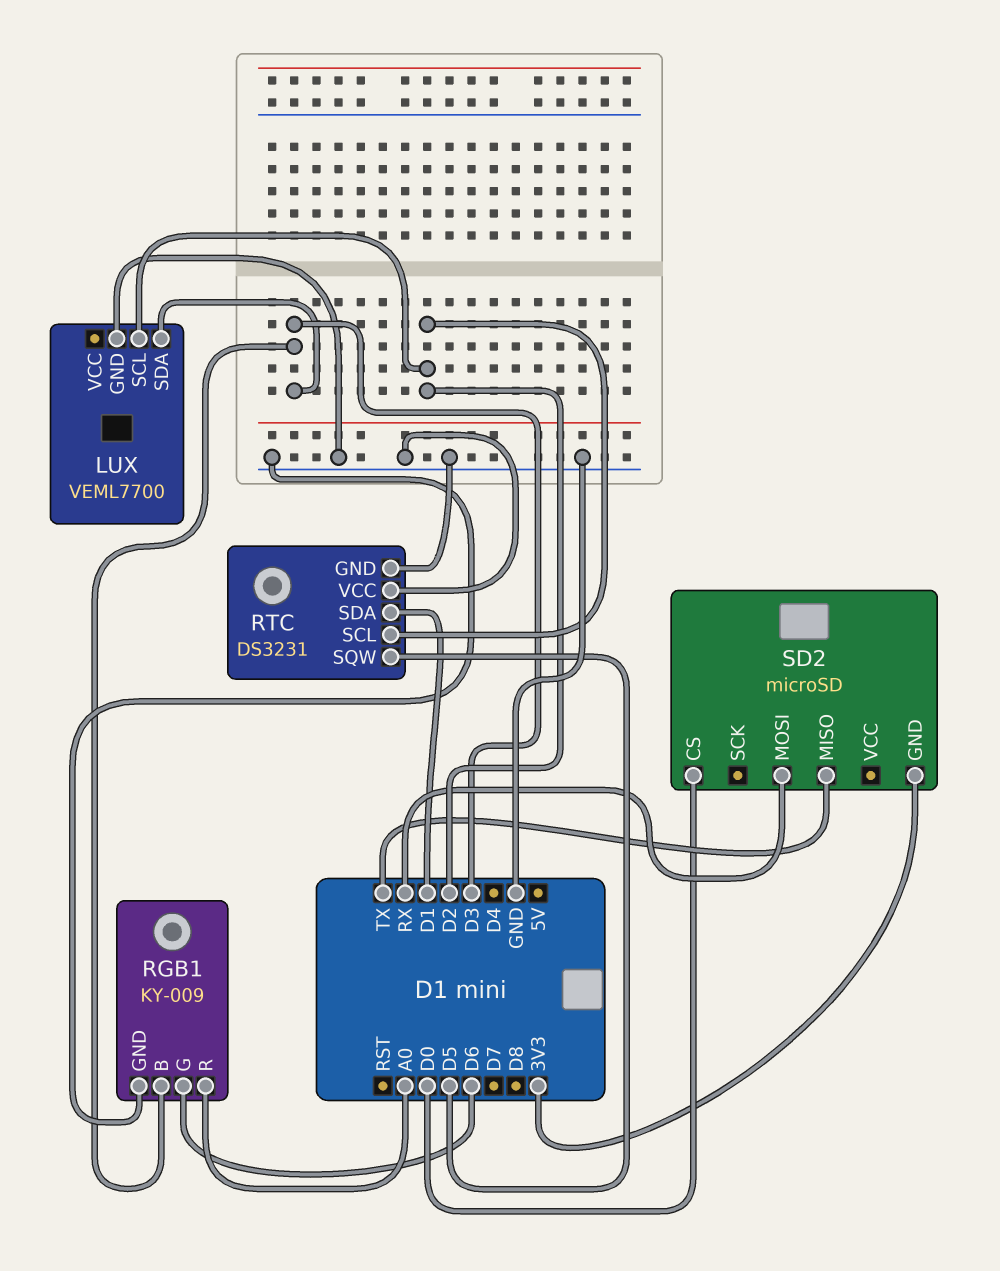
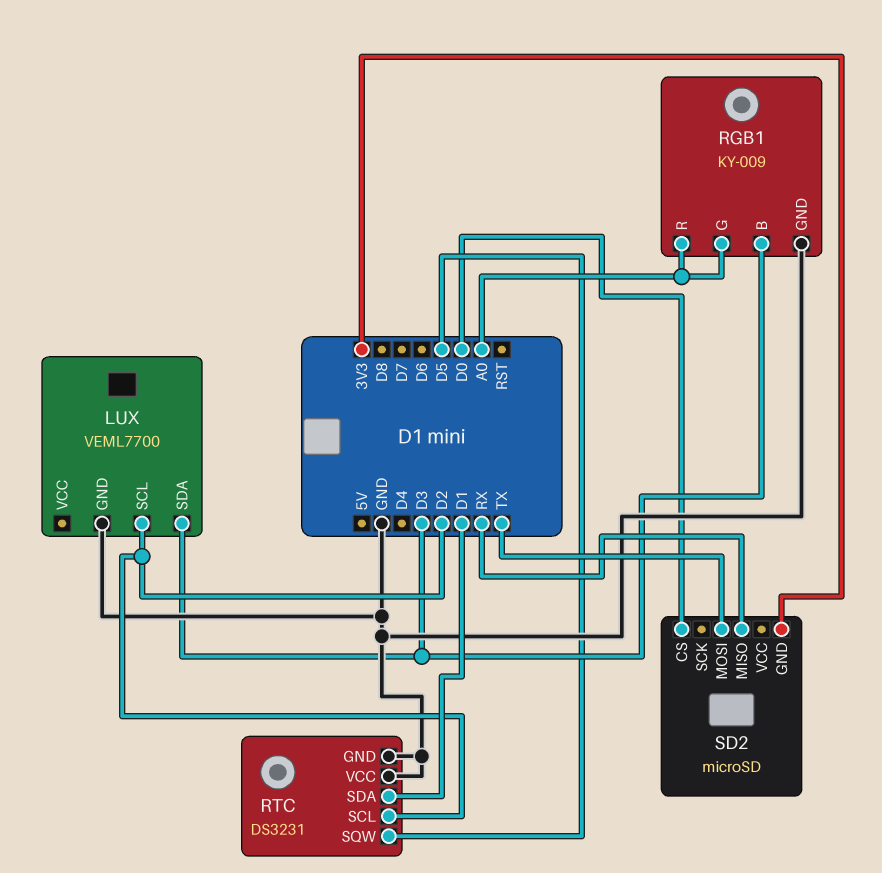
RGB1 pin G: D6 -> A0
SD2 pin MISO: TX -> RX
SD2 pin MOSI: RX -> TX

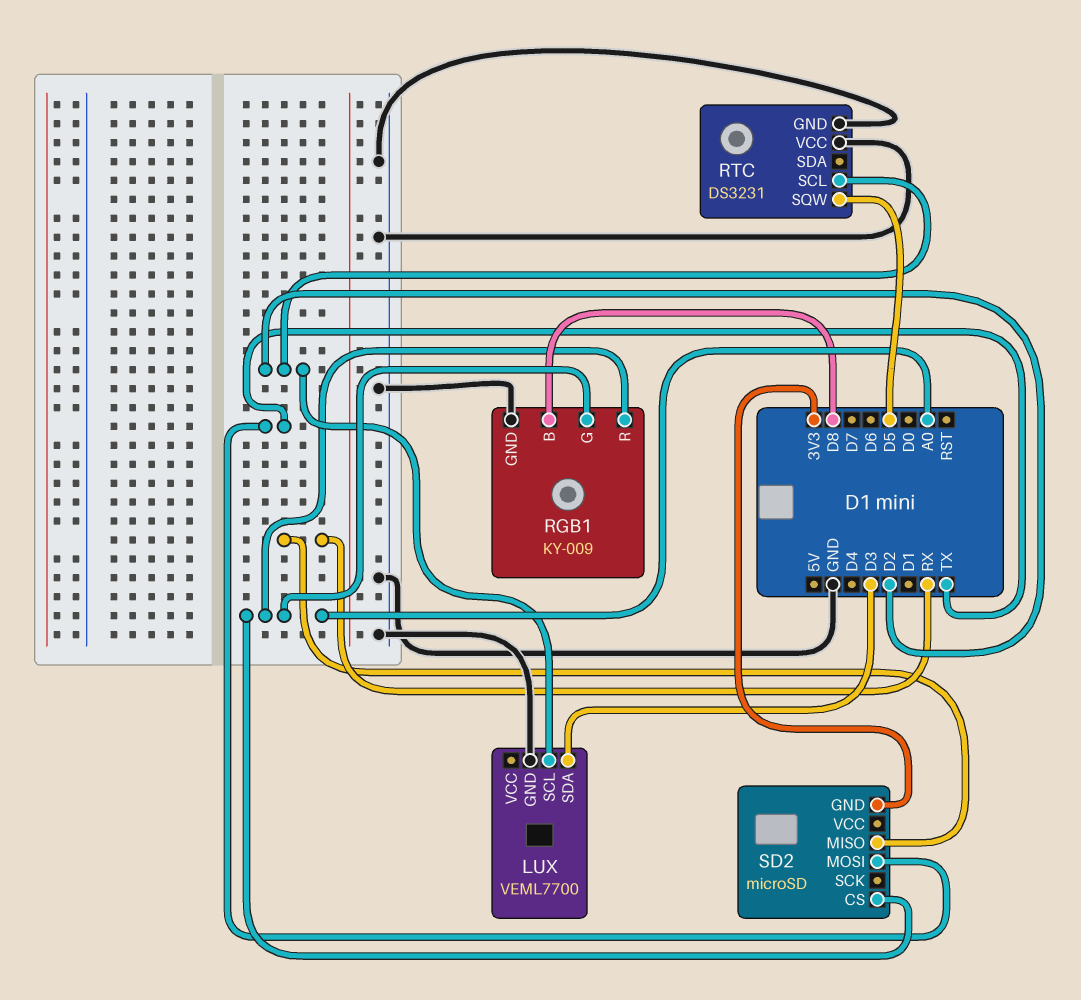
RGB1 pin B: D3 -> D8
RTC pin SDA: D1 -> none
SD2 pin CS: D0 -> A0

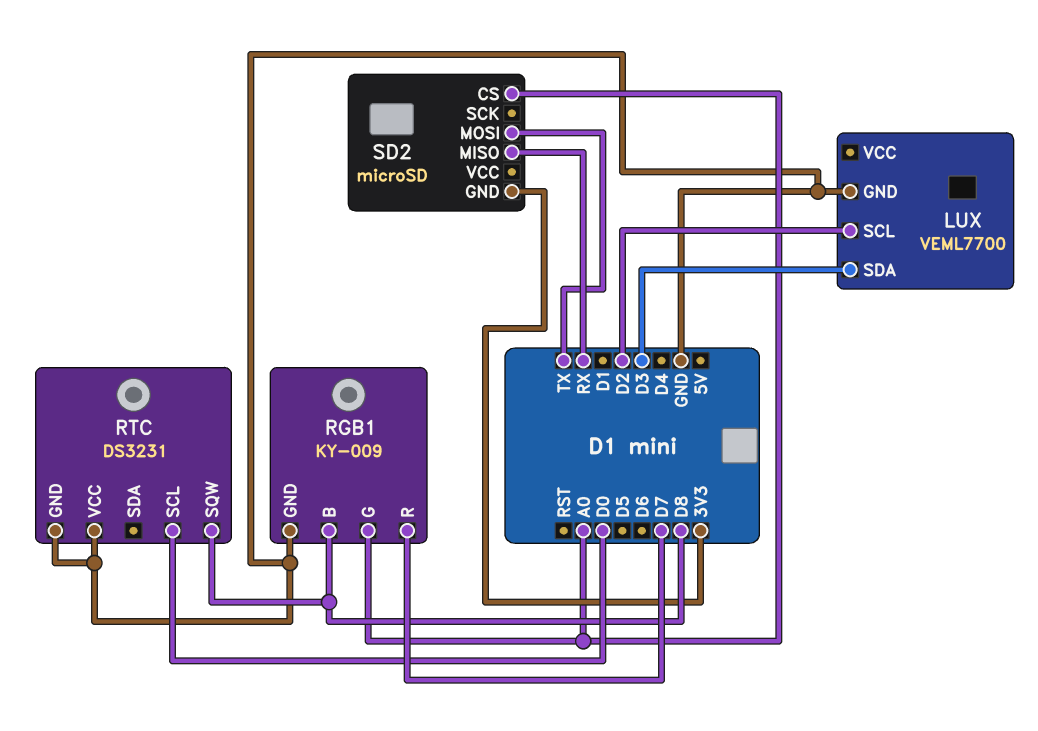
RGB1 pin R: A0 -> D7
RTC pin SCL: D2 -> D0
RTC pin SQW: D5 -> D8

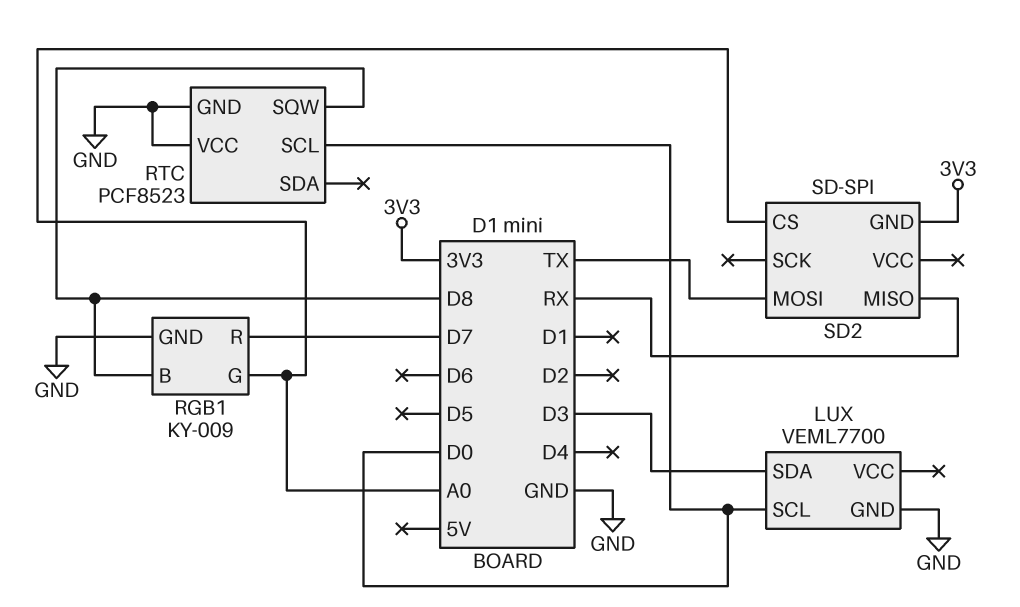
LUX pin SCL: D2 -> D0
RTC: DS3231 -> PCF8523
SD2: microSD -> SD-SPI

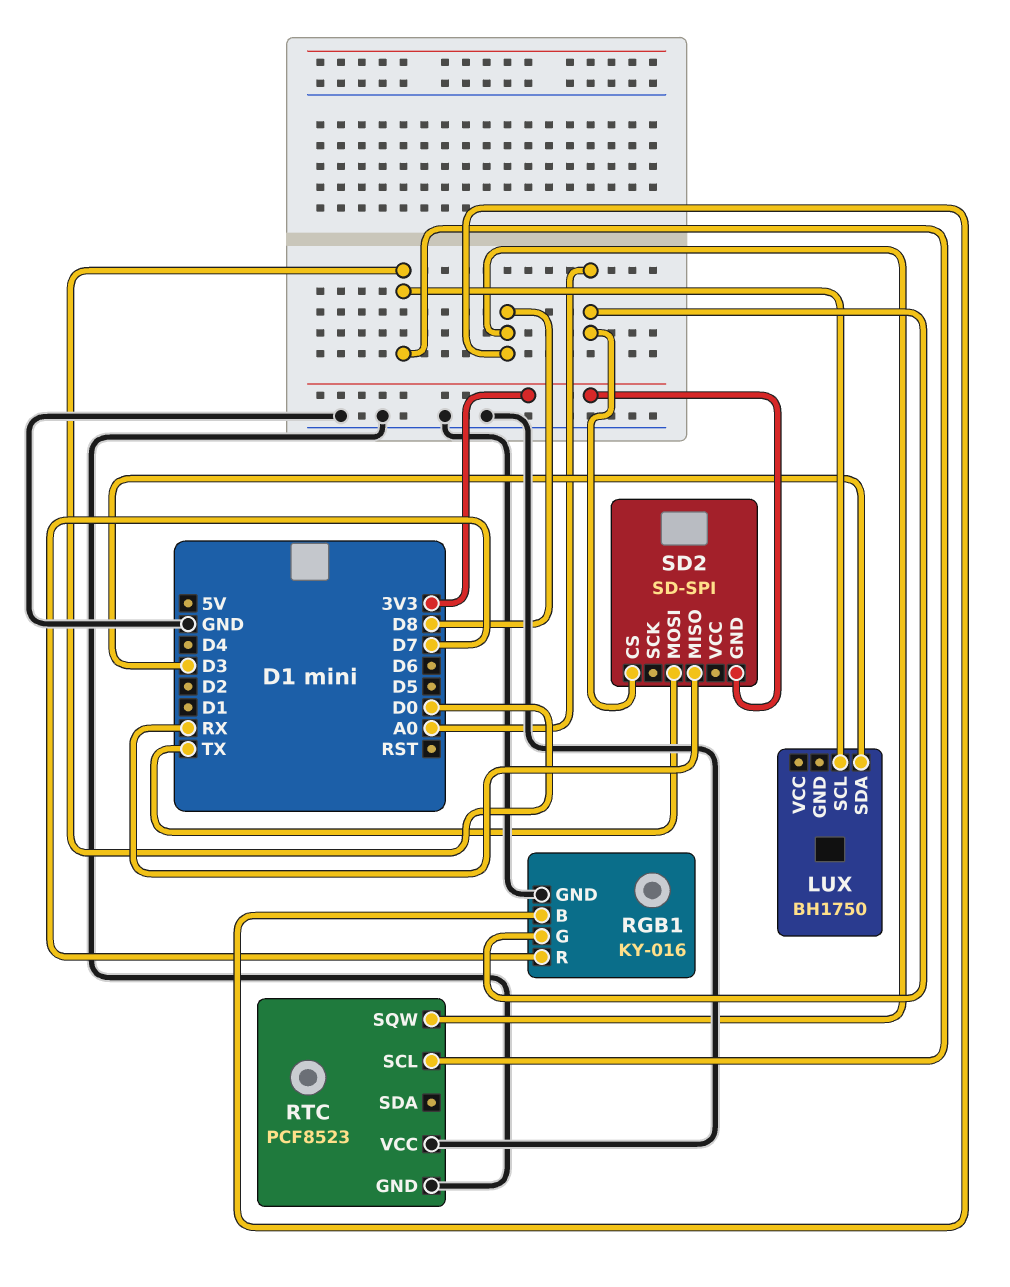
LUX: VEML7700 -> BH1750
LUX pin GND: GND -> none
RGB1: KY-009 -> KY-016

